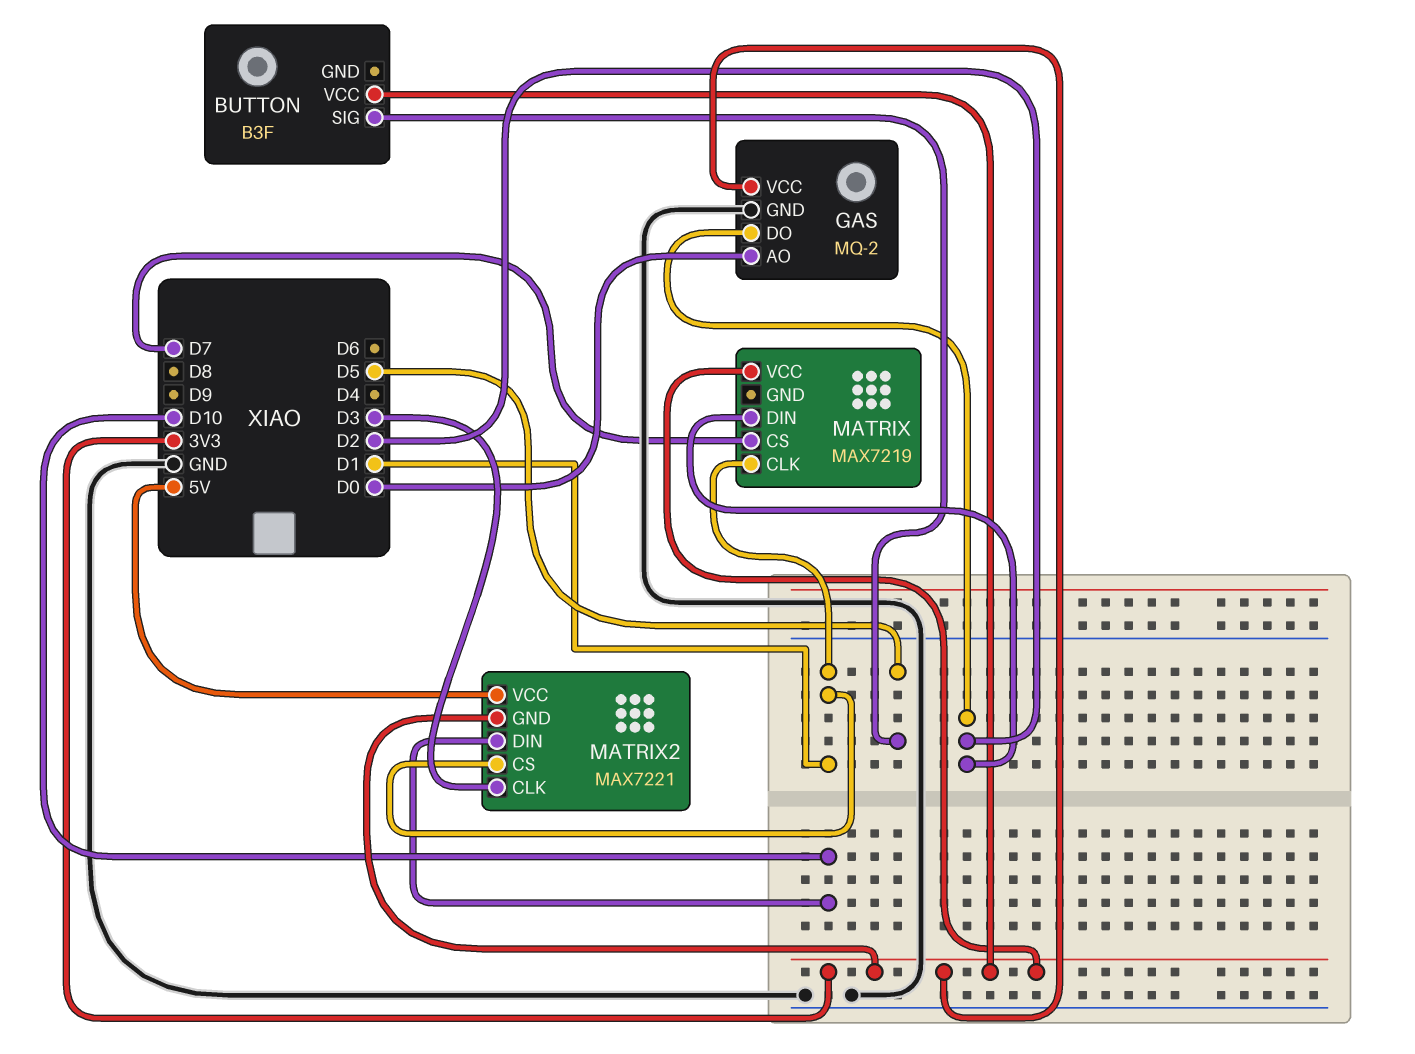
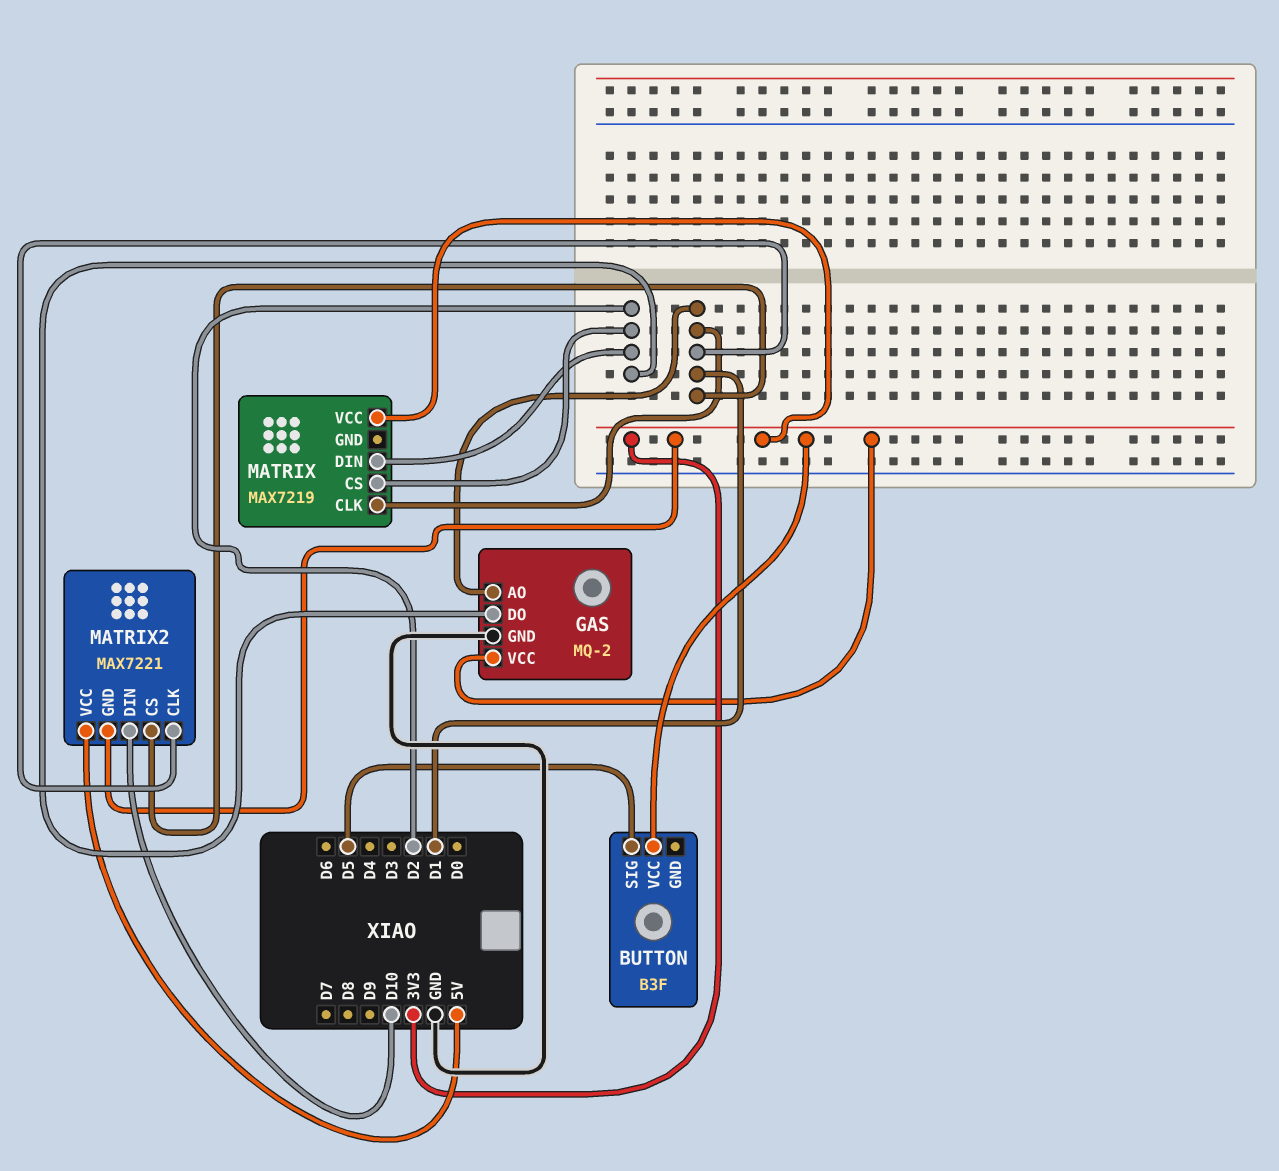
GAS pin AO: D0 -> D1
MATRIX pin CS: D7 -> D2
MATRIX2 pin CLK: D3 -> D1

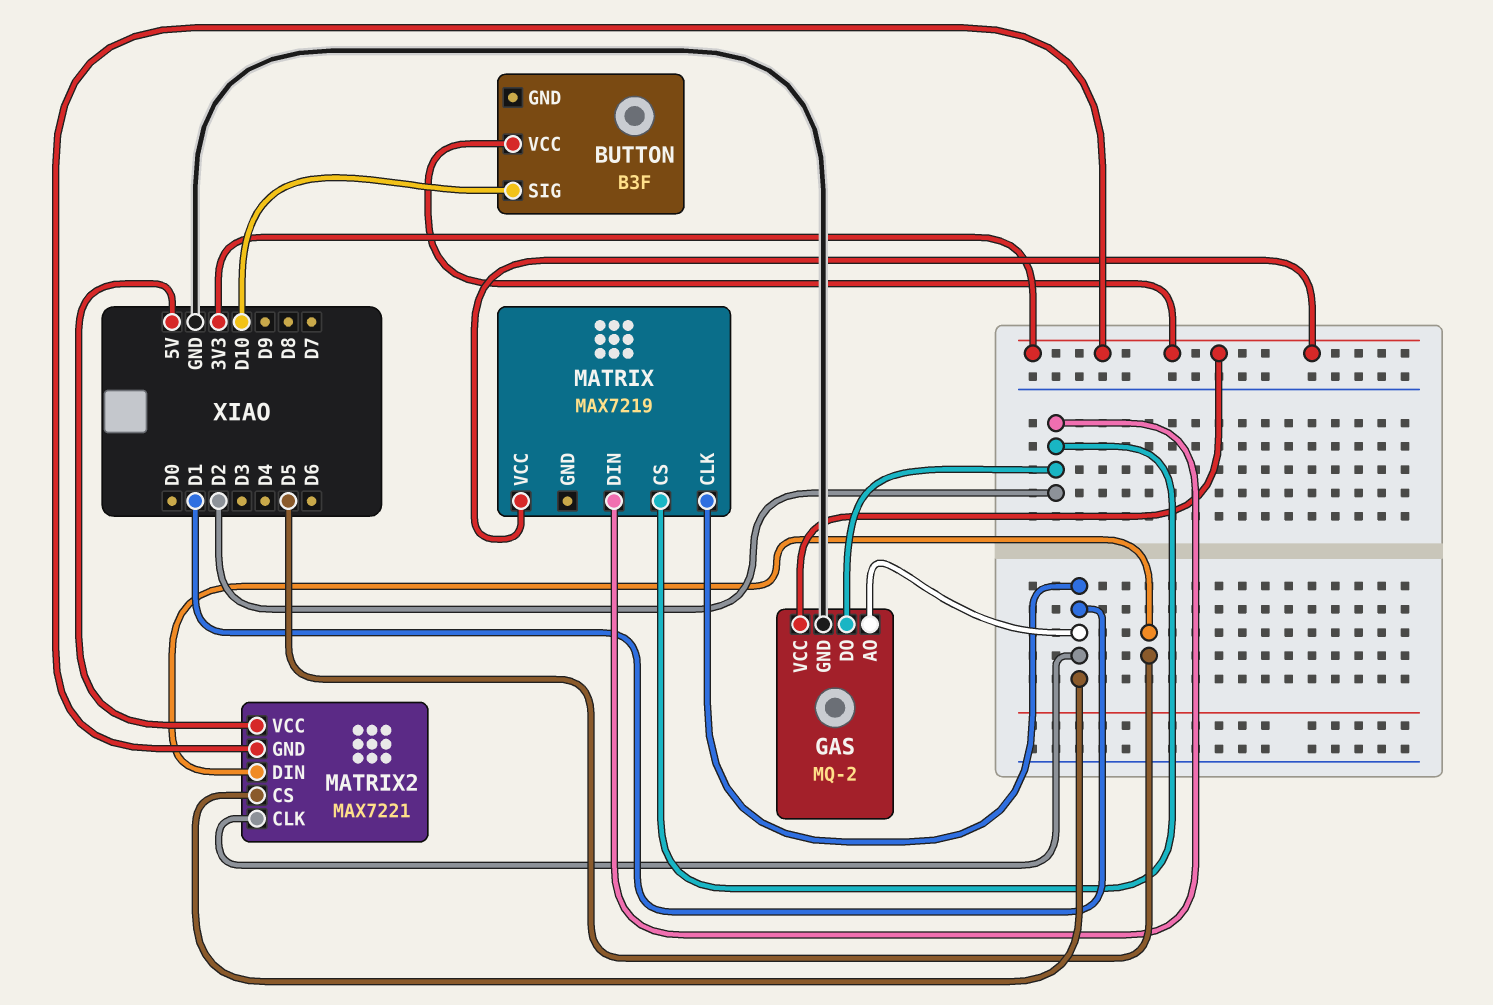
BUTTON pin SIG: D5 -> D10
MATRIX2 pin DIN: D10 -> D5

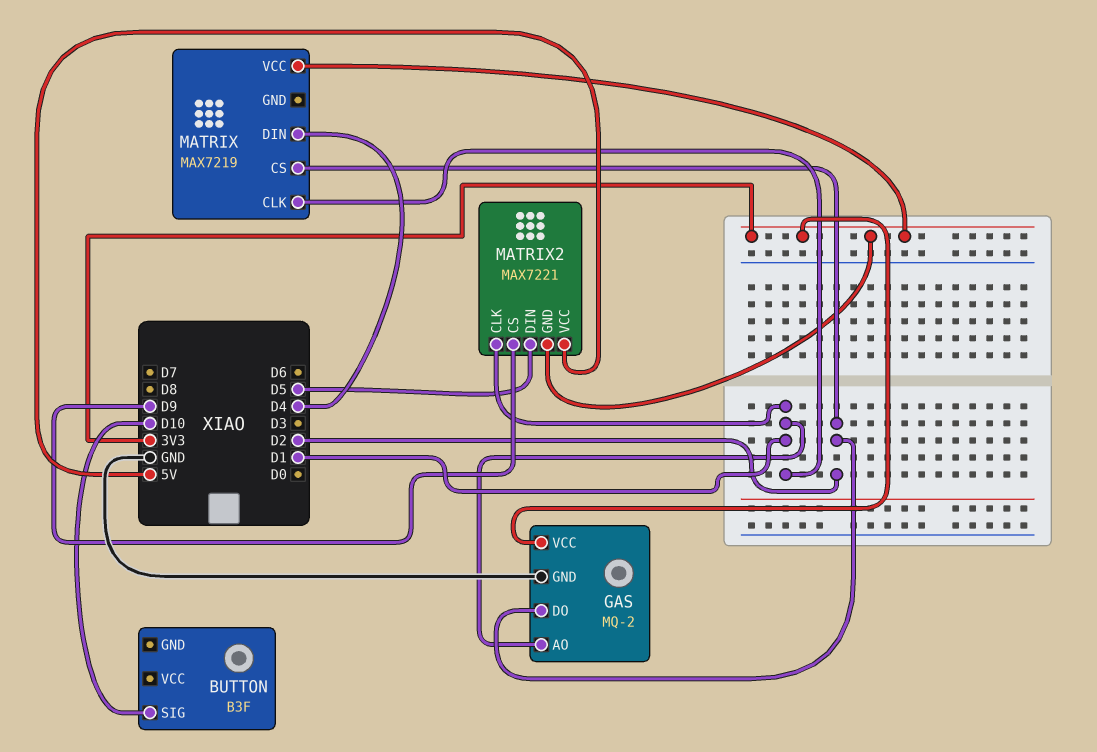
BUTTON pin VCC: 3V3 -> none
MATRIX pin DIN: D2 -> D4
MATRIX2 pin CS: D1 -> D9

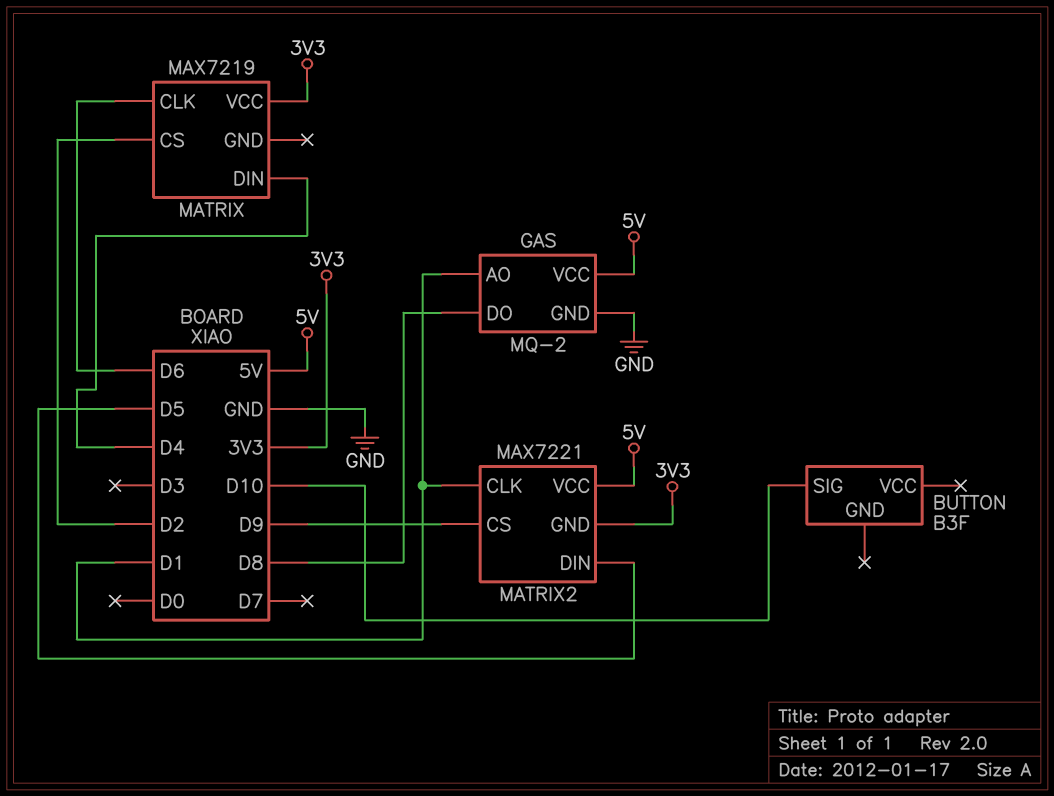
GAS pin DO: D2 -> D8
GAS pin VCC: 3V3 -> 5V
MATRIX pin CLK: D1 -> D6

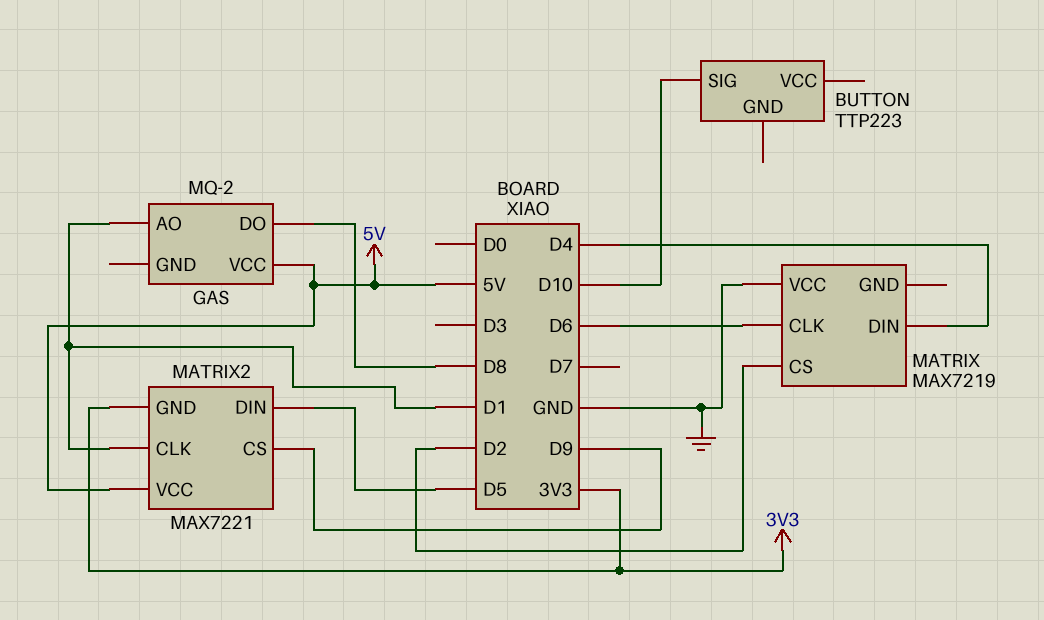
BUTTON: B3F -> TTP223
GAS pin GND: GND -> none
MATRIX pin VCC: 3V3 -> GND

